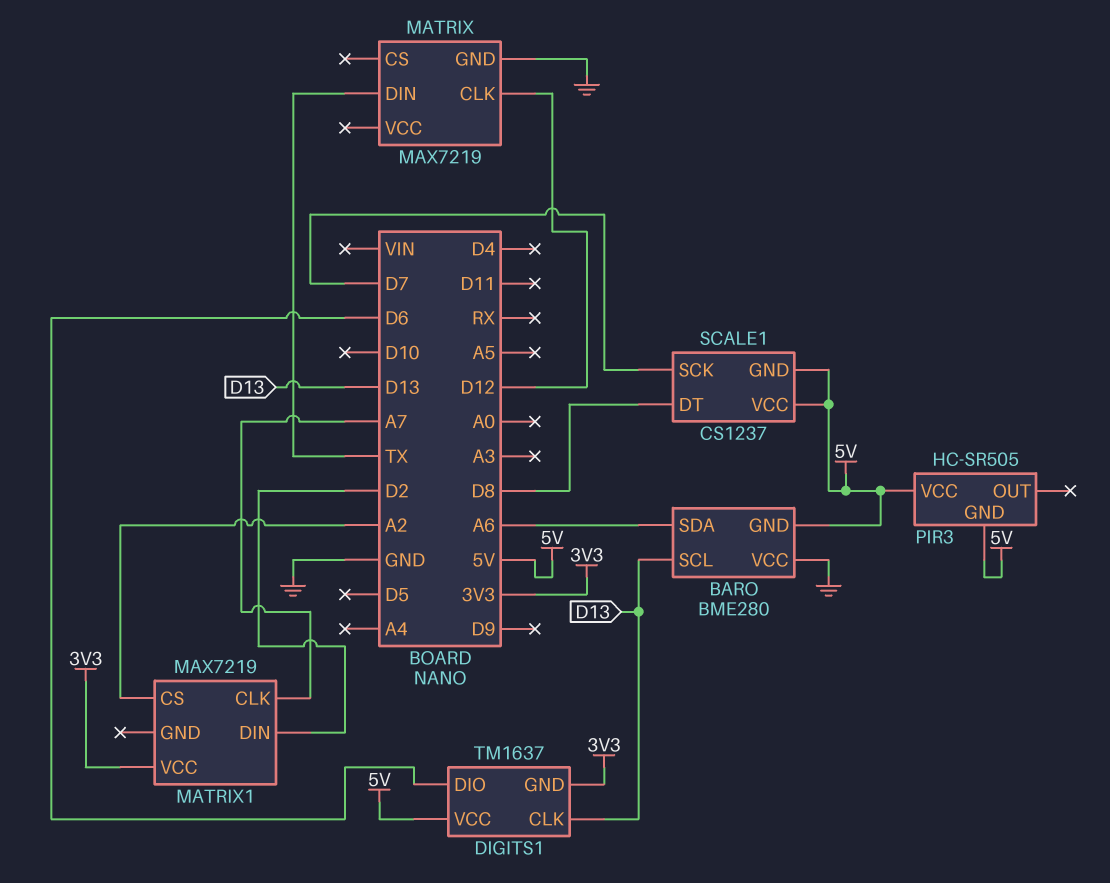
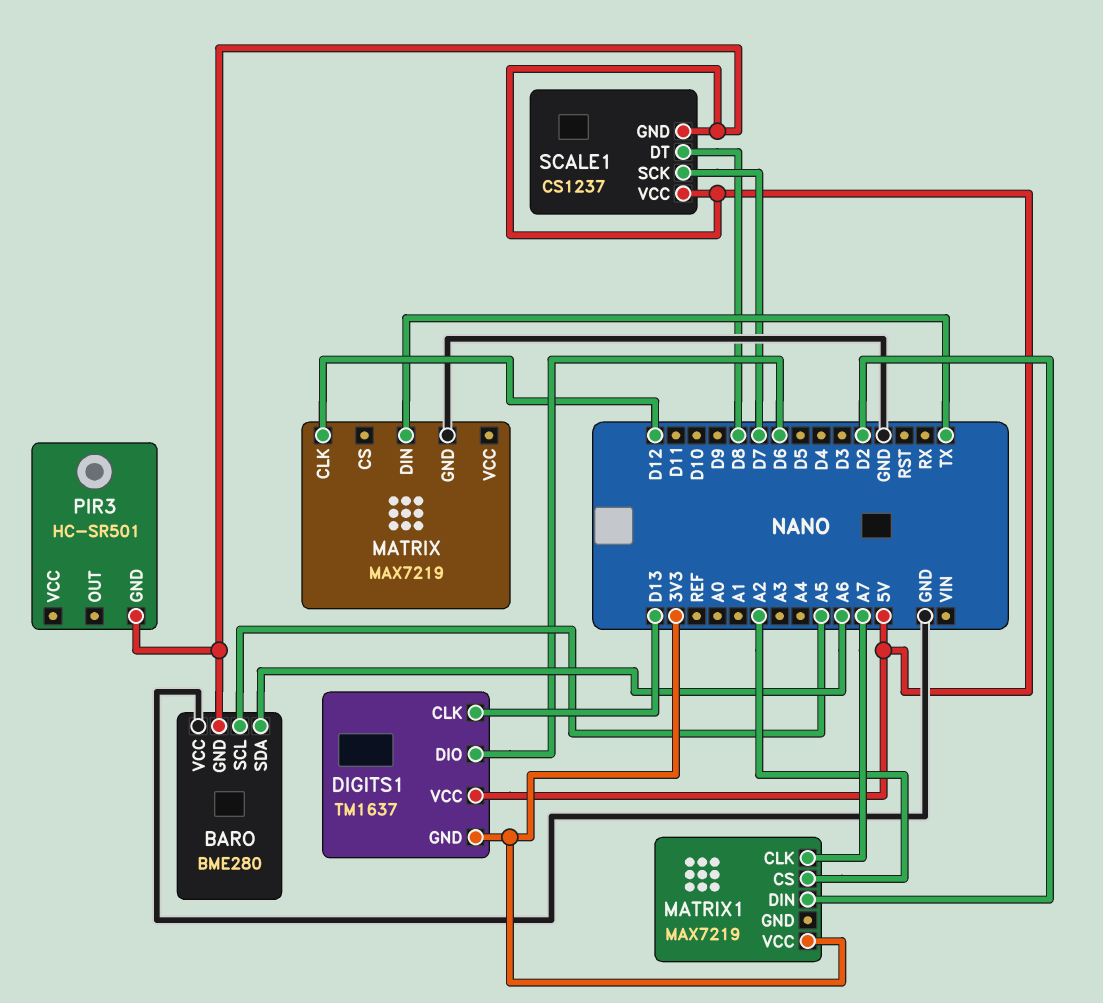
BARO pin SCL: D13 -> A5
PIR3: HC-SR505 -> HC-SR501
PIR3 pin VCC: 5V -> none

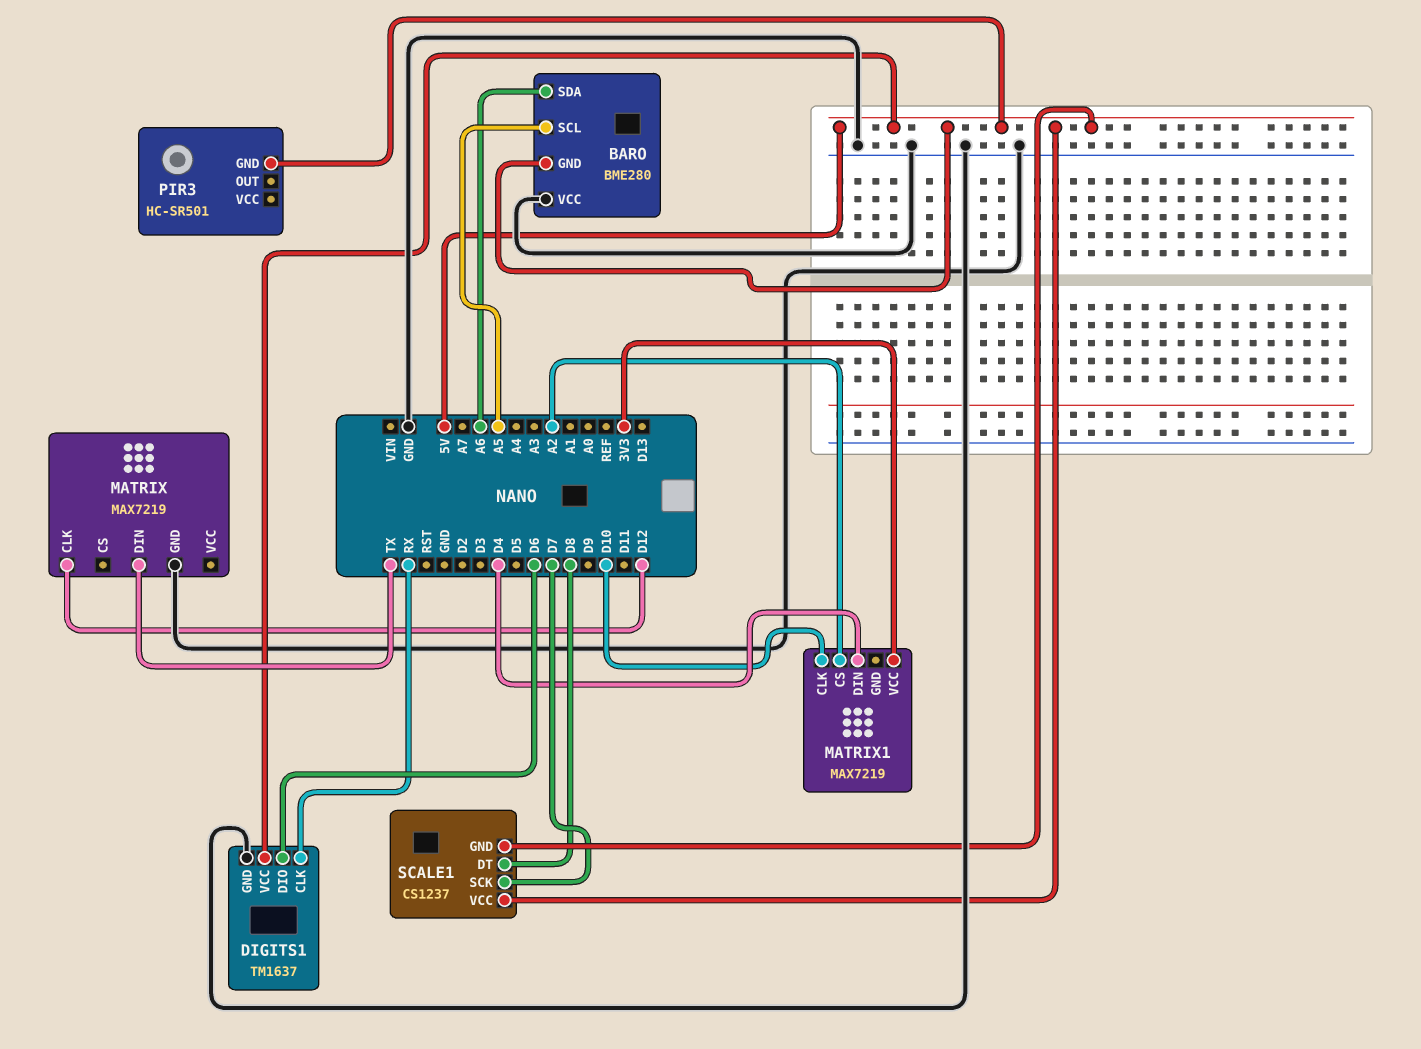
DIGITS1 pin CLK: D13 -> RX
DIGITS1 pin GND: 3V3 -> GND
MATRIX1 pin CLK: A7 -> D10
MATRIX1 pin DIN: D2 -> D4

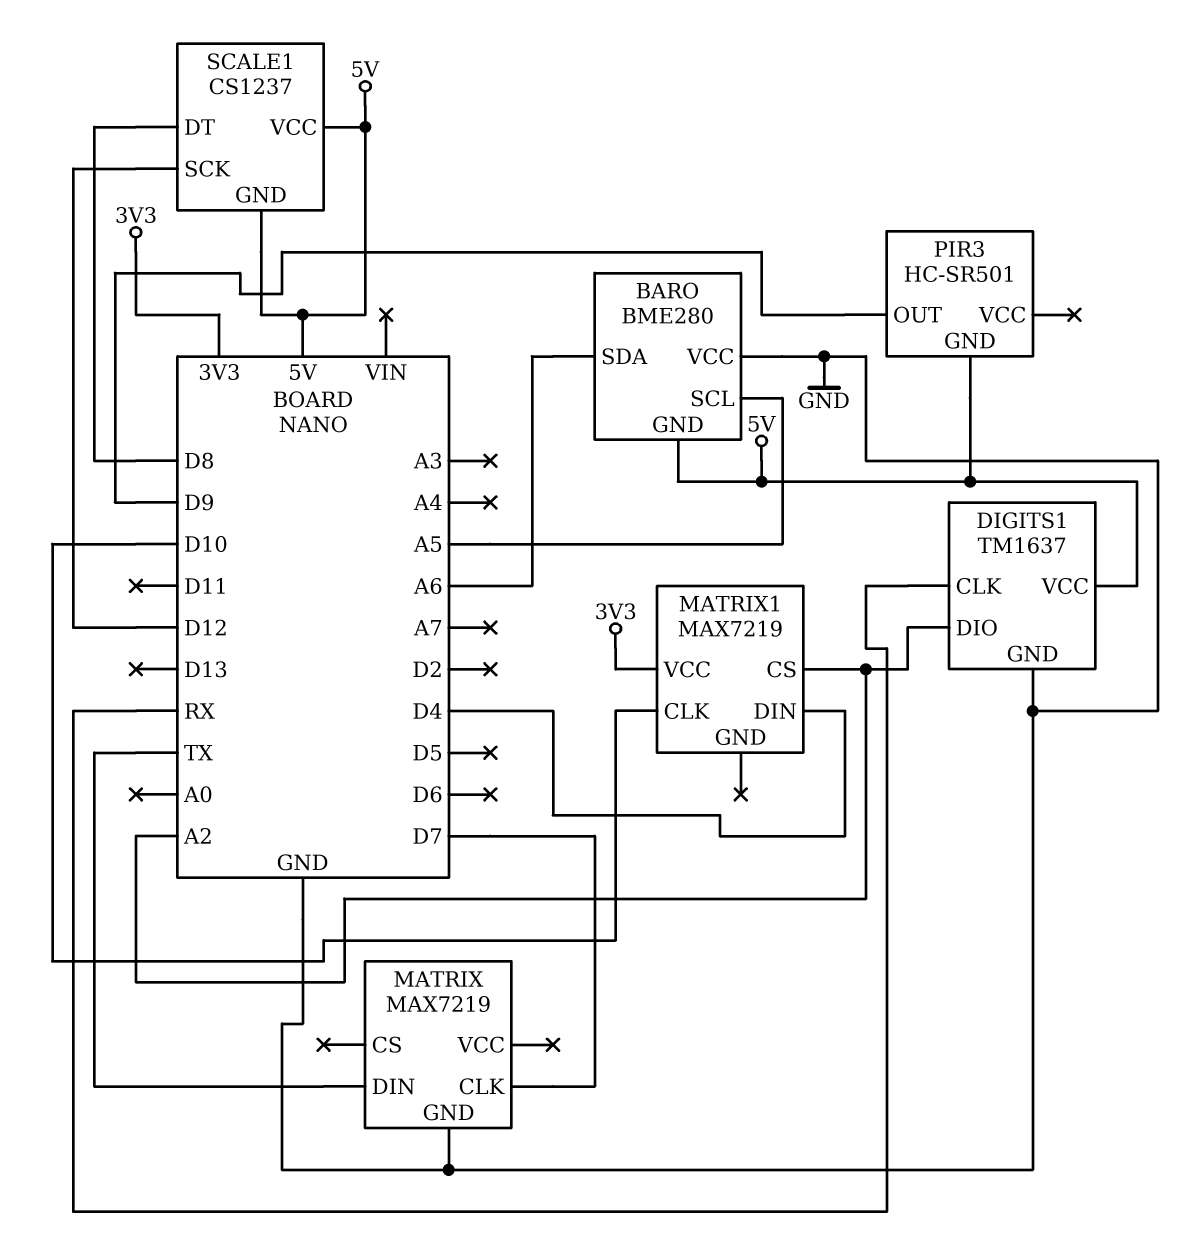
DIGITS1 pin DIO: D6 -> A2
MATRIX pin CLK: D12 -> D7
PIR3 pin OUT: none -> D9
SCALE1 pin SCK: D7 -> D12

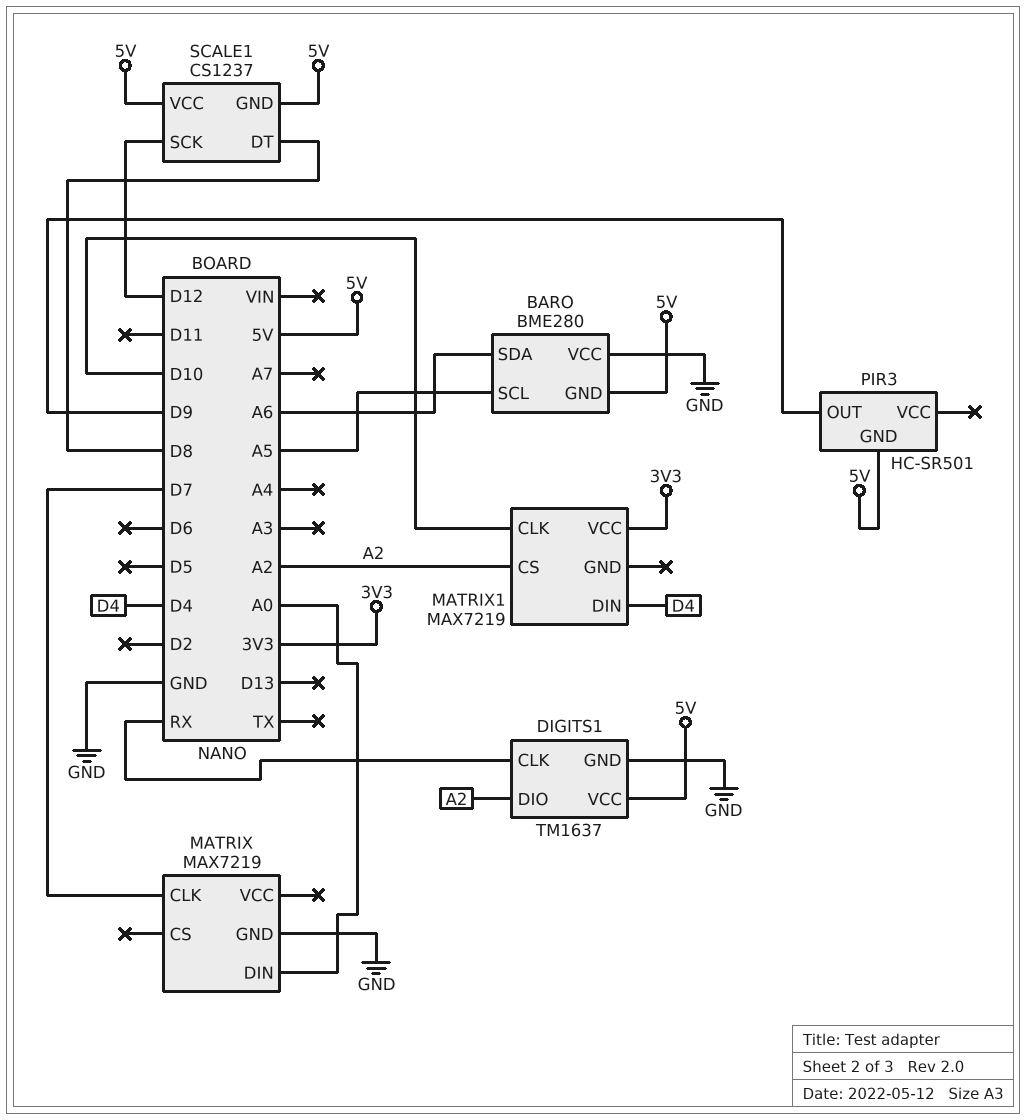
MATRIX pin DIN: TX -> A0

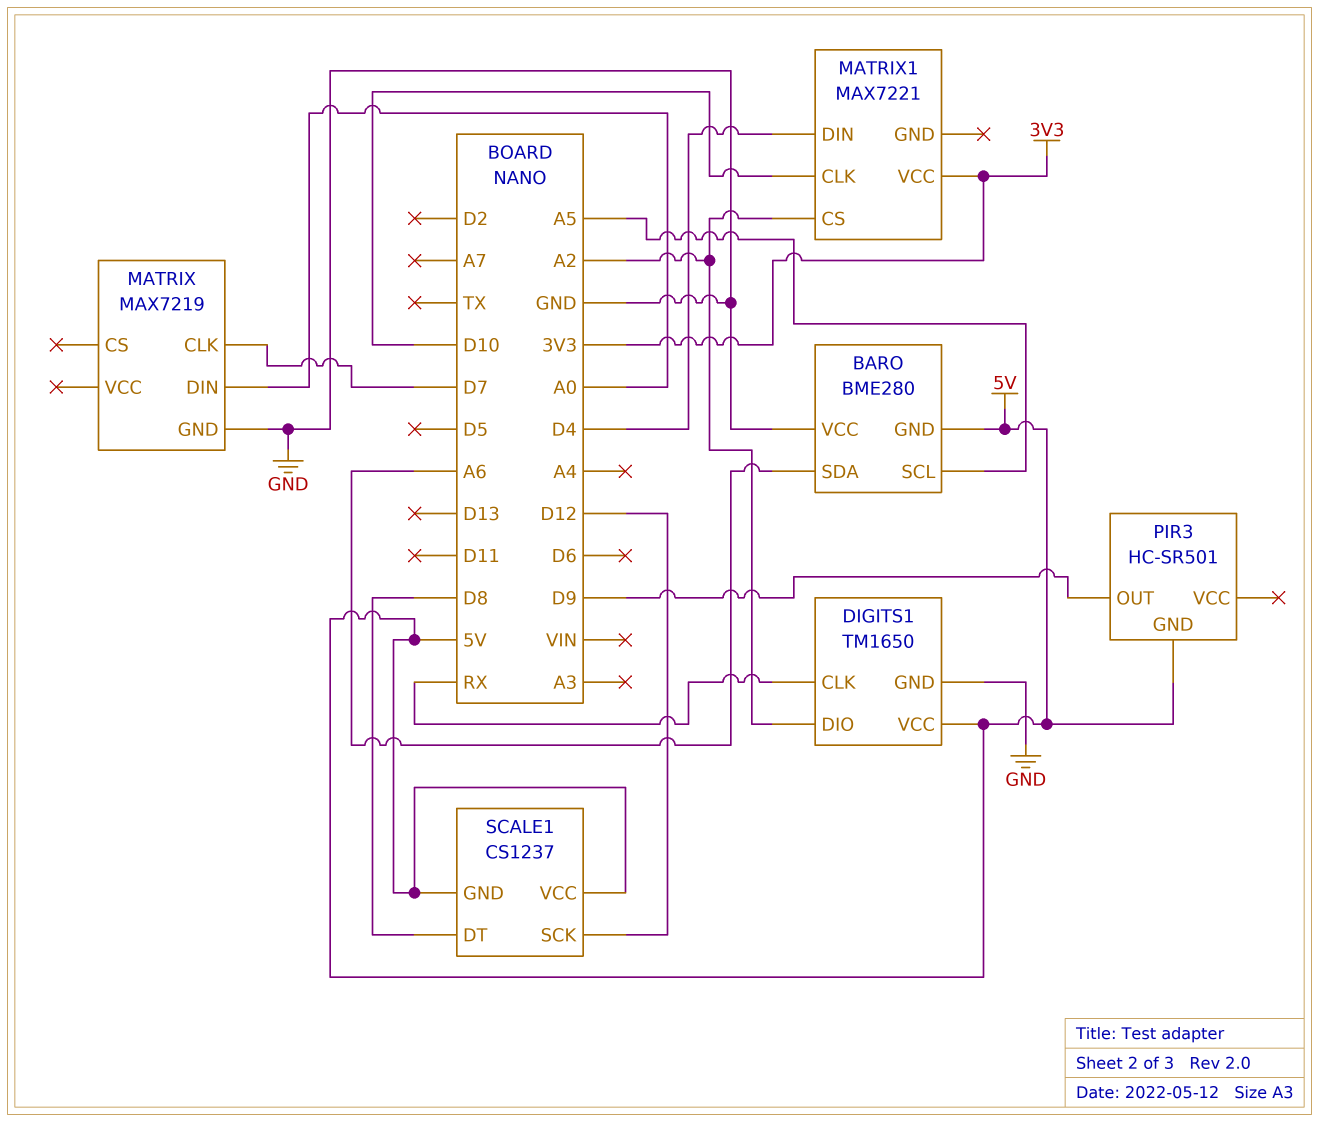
DIGITS1: TM1637 -> TM1650
MATRIX1: MAX7219 -> MAX7221

